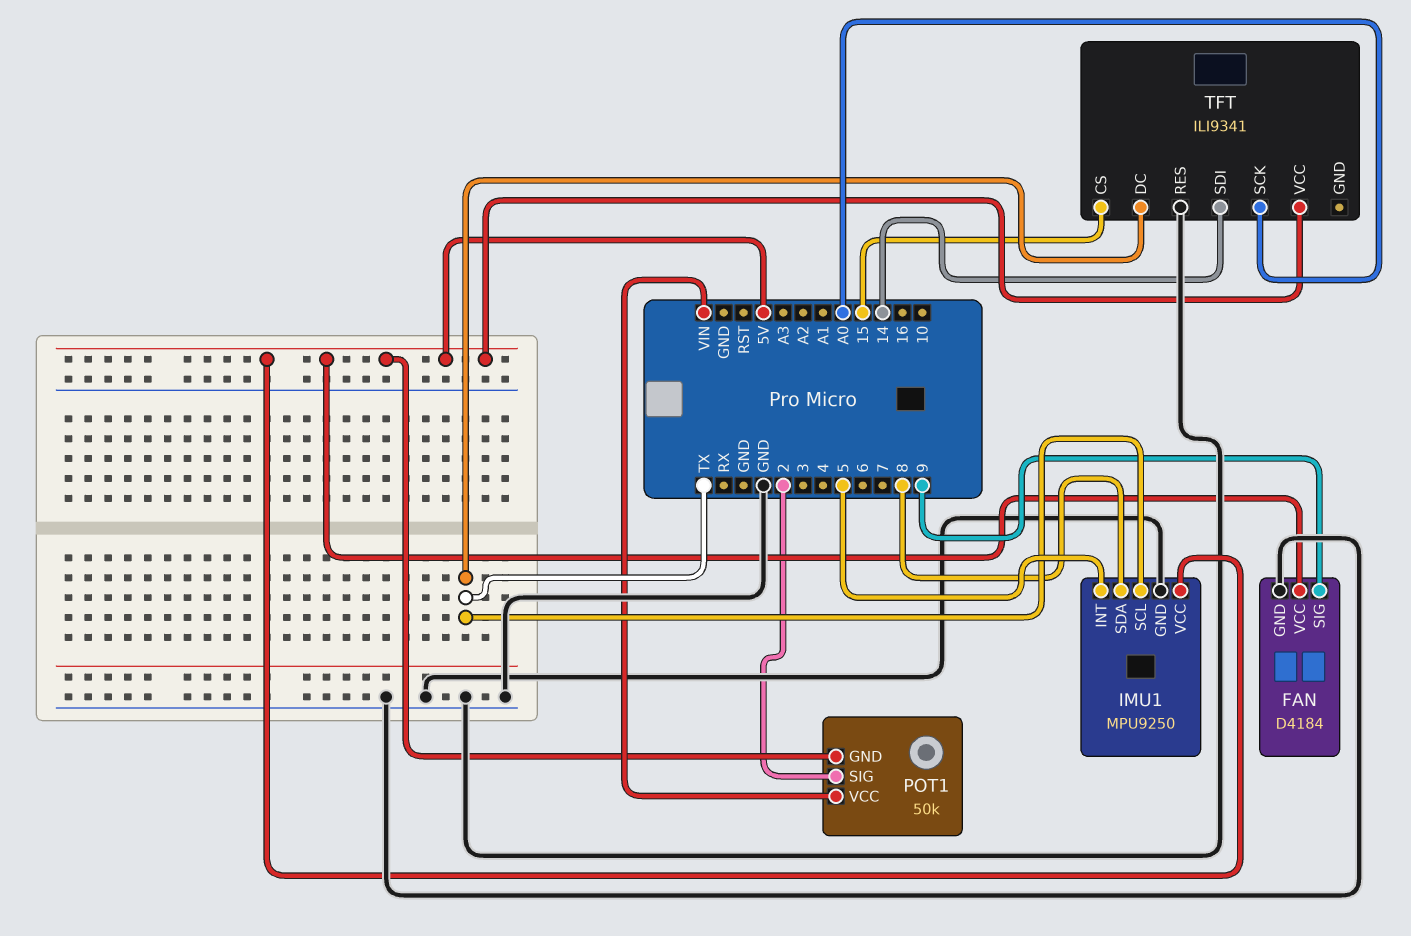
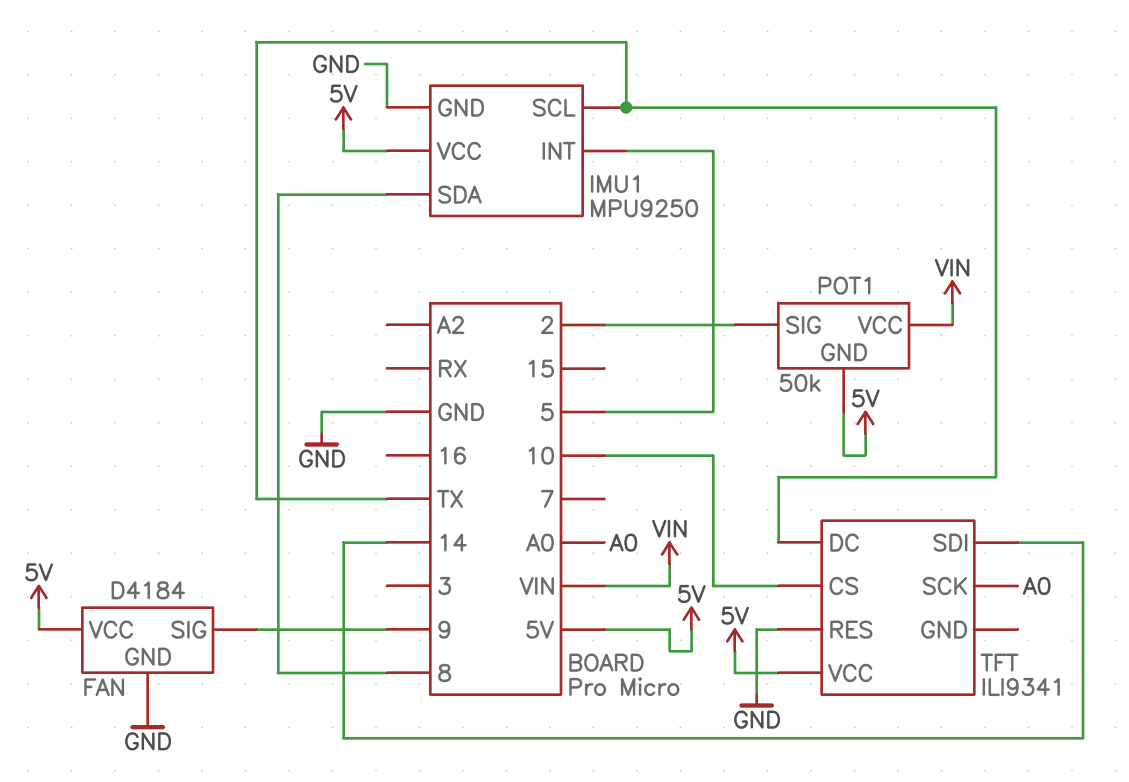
TFT pin CS: 15 -> 10

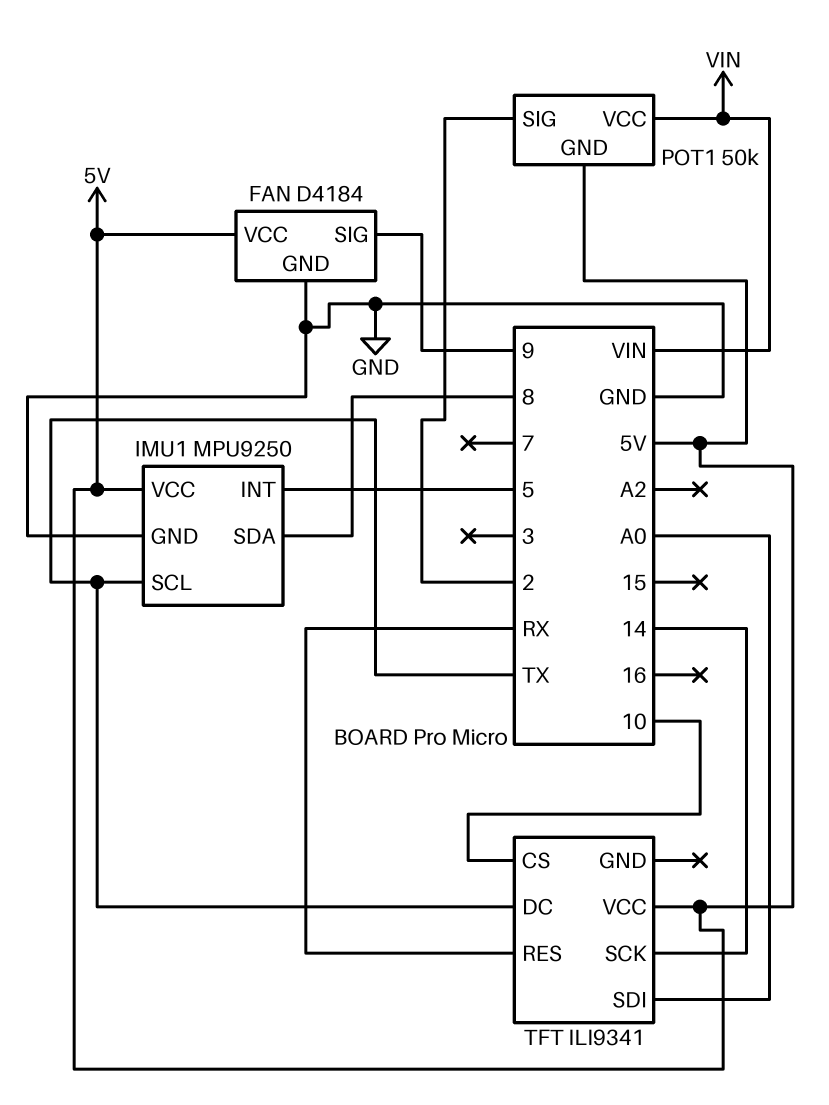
TFT pin RES: GND -> RX
TFT pin SCK: A0 -> 14
TFT pin SDI: 14 -> A0

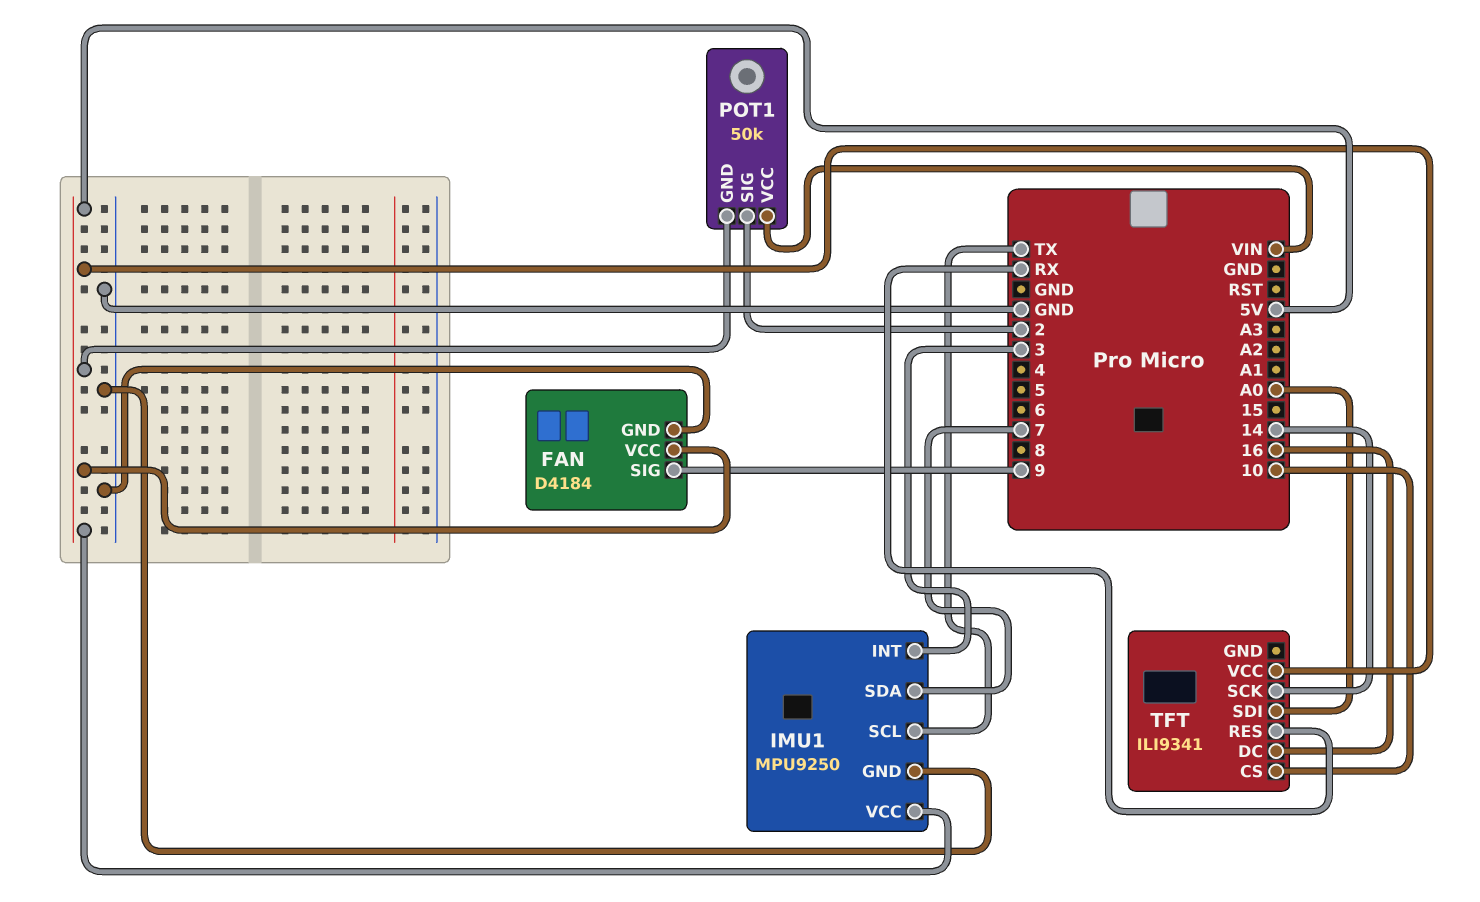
IMU1 pin INT: 5 -> 3
IMU1 pin SDA: 8 -> 7
TFT pin DC: TX -> 16

